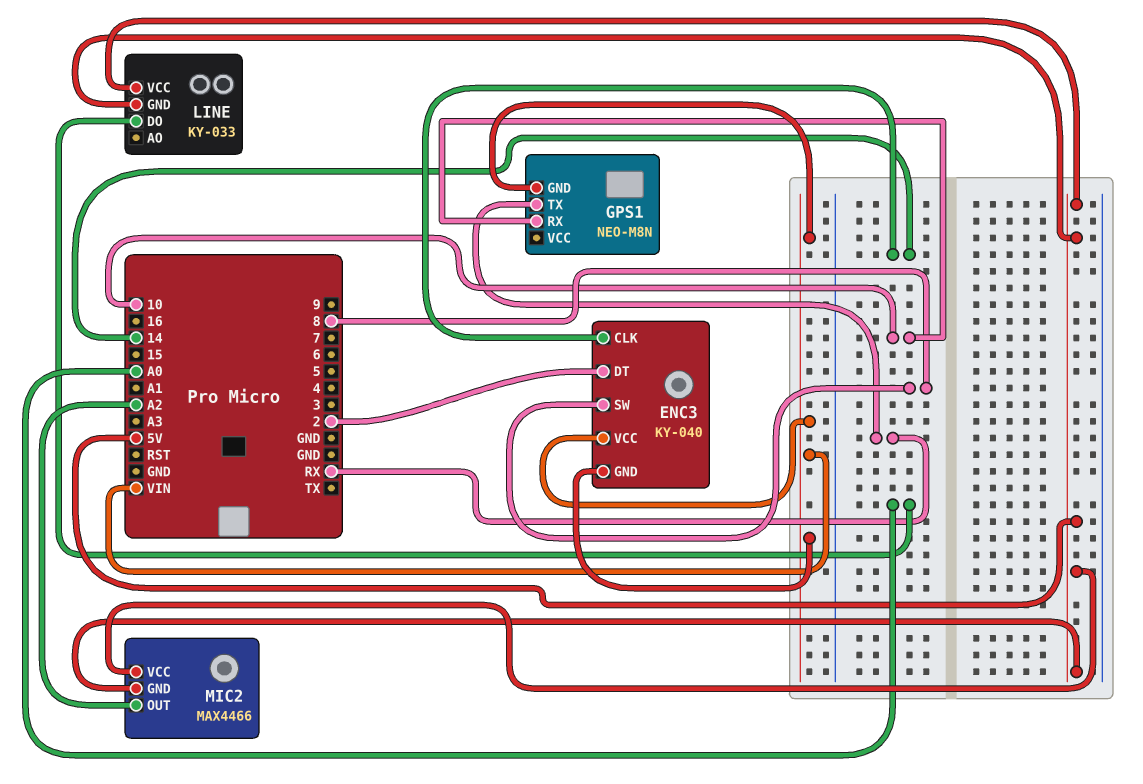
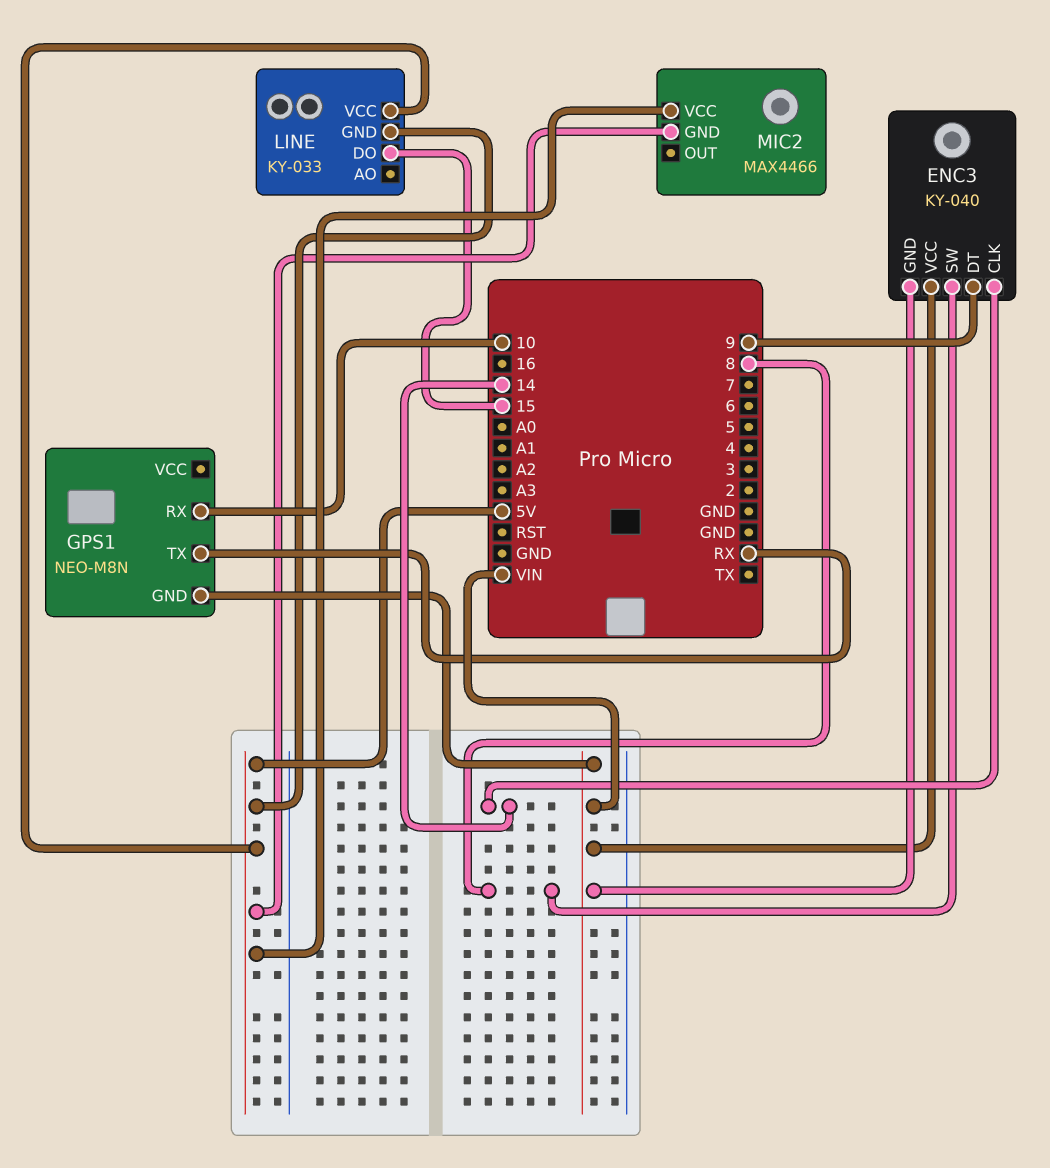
ENC3 pin DT: 2 -> 9
LINE pin DO: A0 -> 15
MIC2 pin OUT: A2 -> none

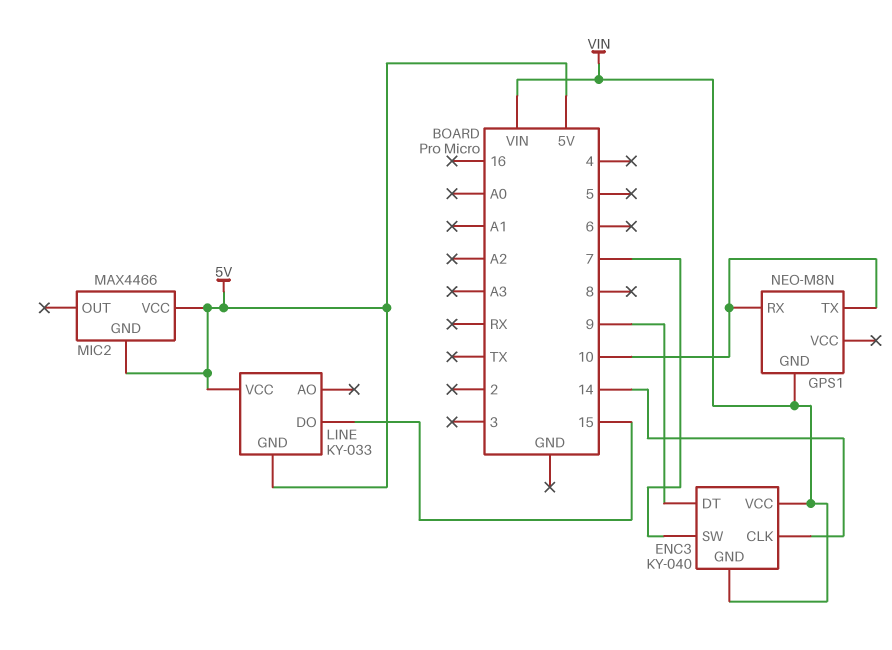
ENC3 pin SW: 8 -> 7
GPS1 pin TX: RX -> 10

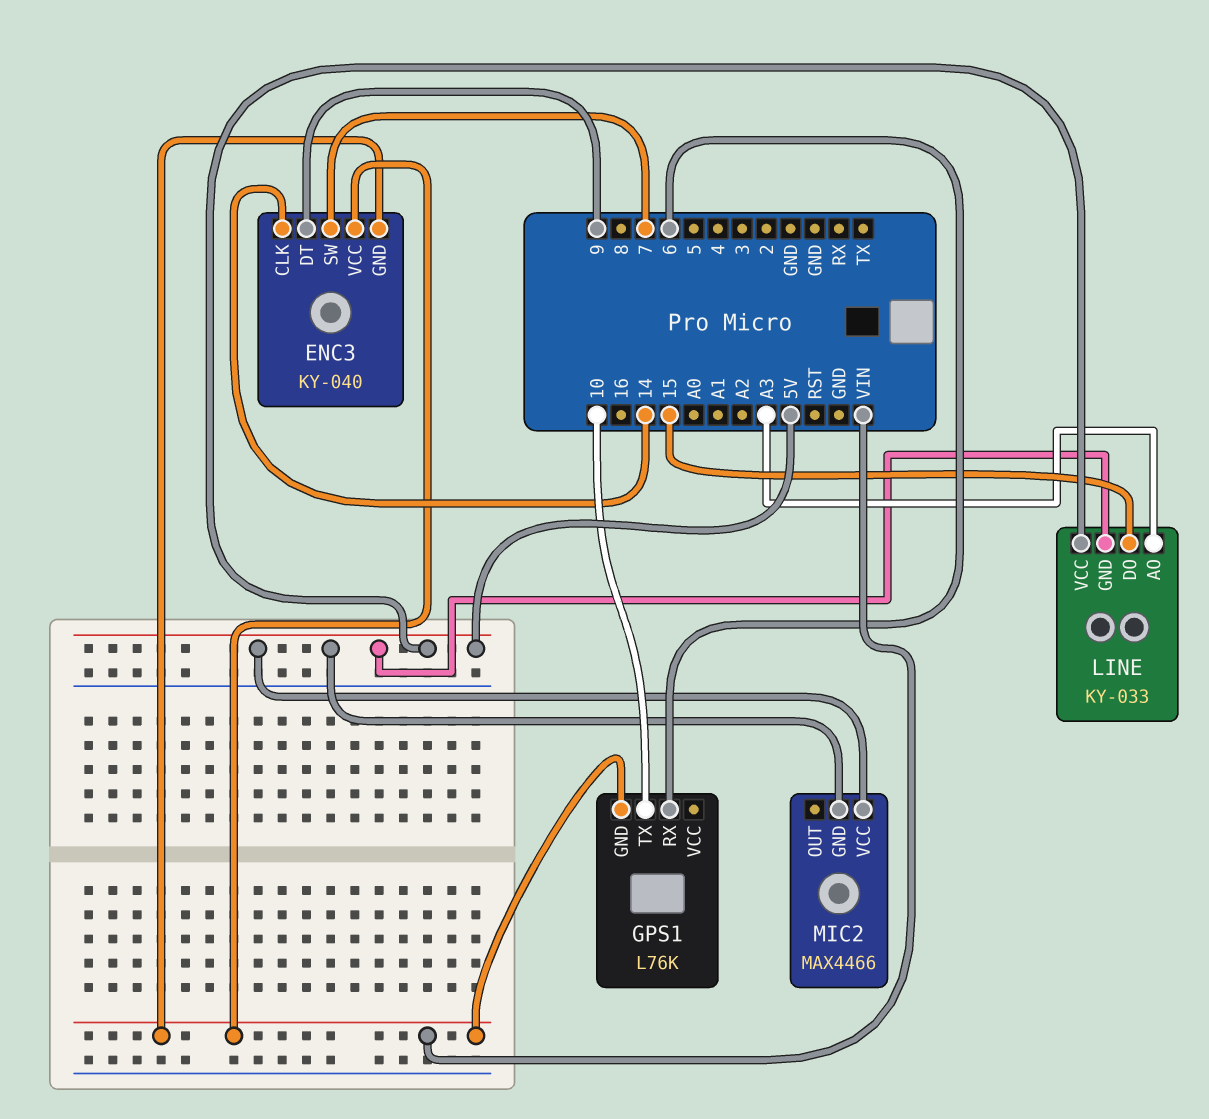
GPS1: NEO-M8N -> L76K
GPS1 pin RX: 10 -> 6
LINE pin AO: none -> A3

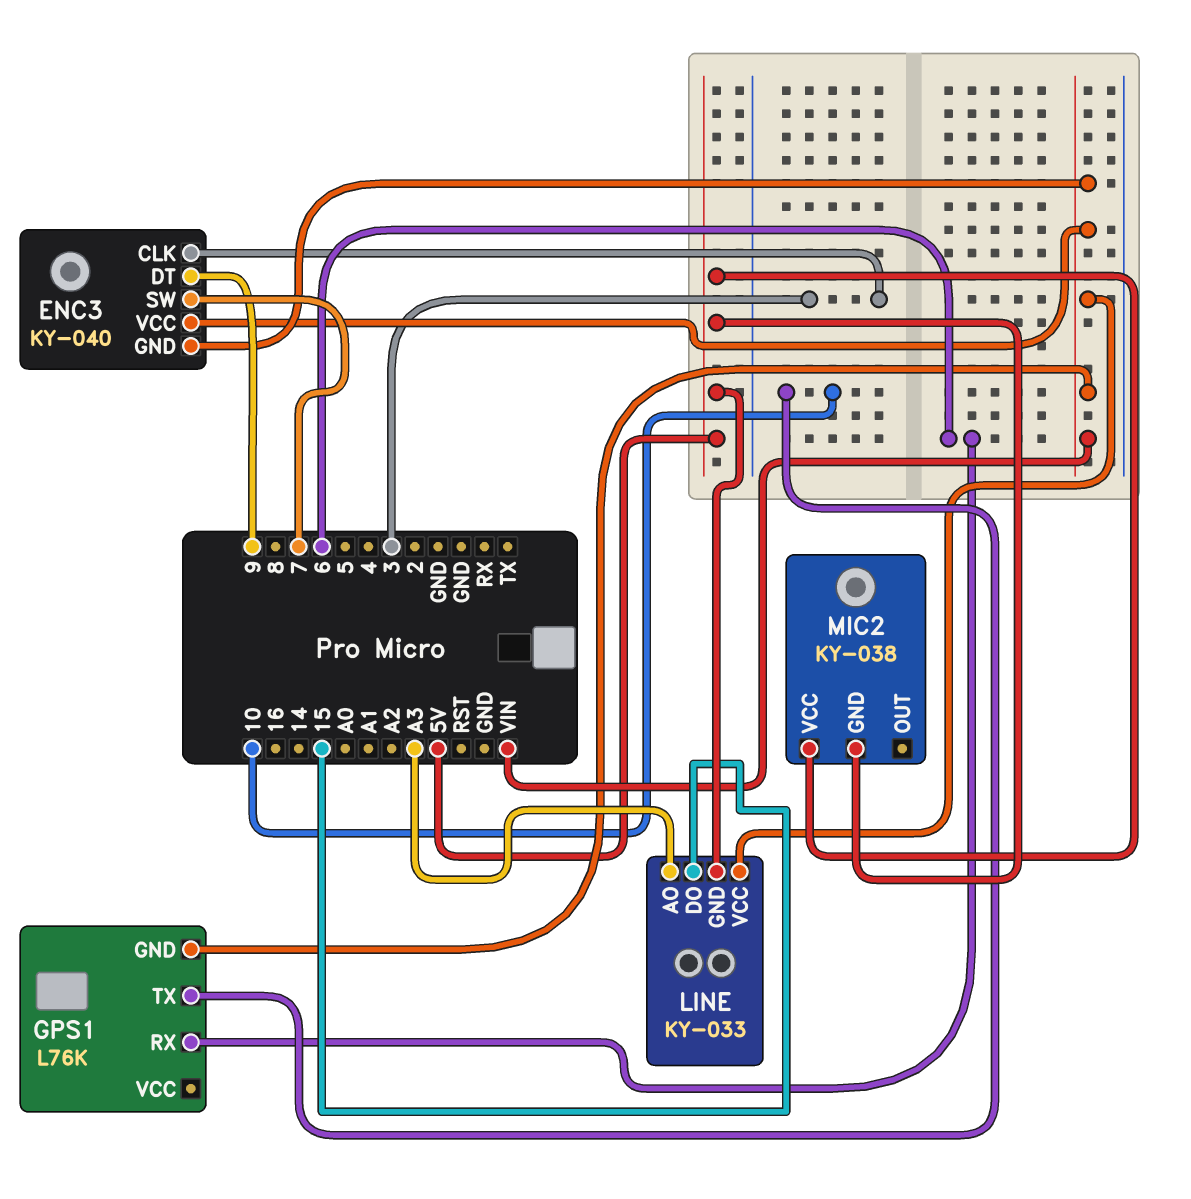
ENC3 pin CLK: 14 -> 3
LINE pin VCC: 5V -> VIN
MIC2: MAX4466 -> KY-038

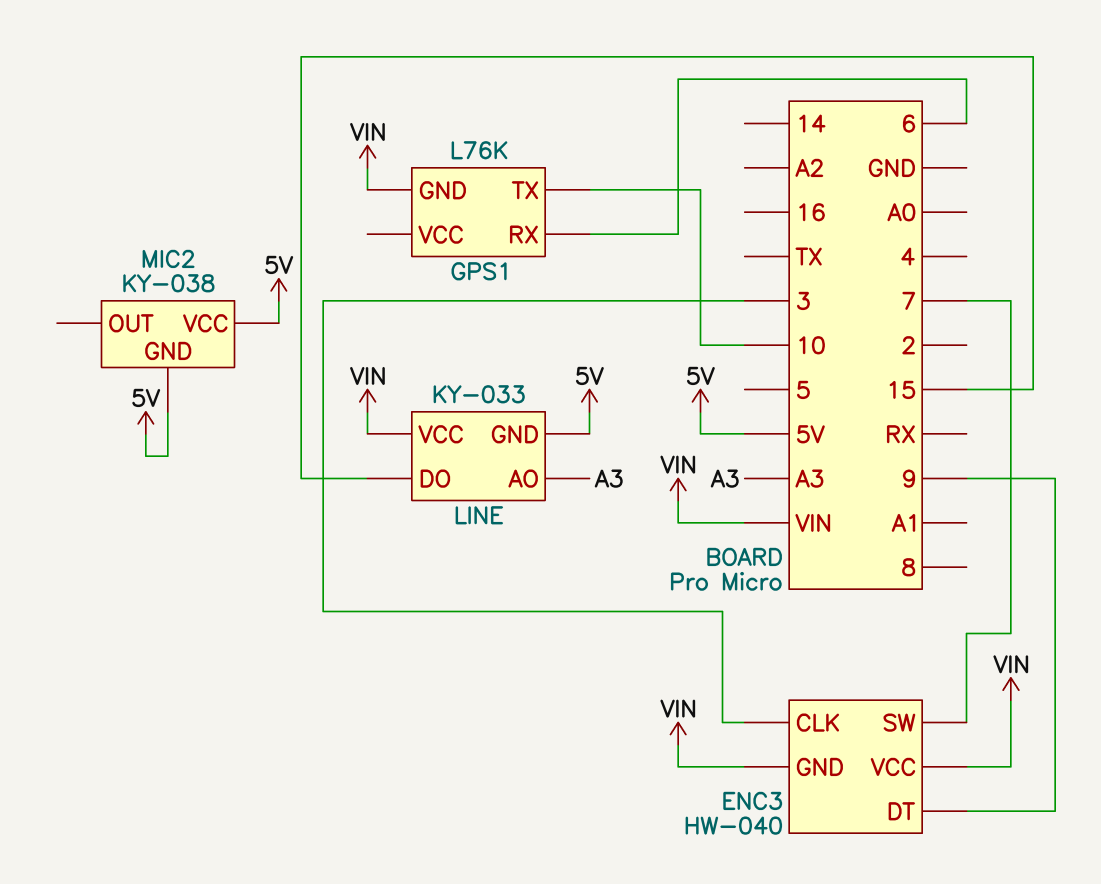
ENC3: KY-040 -> HW-040

